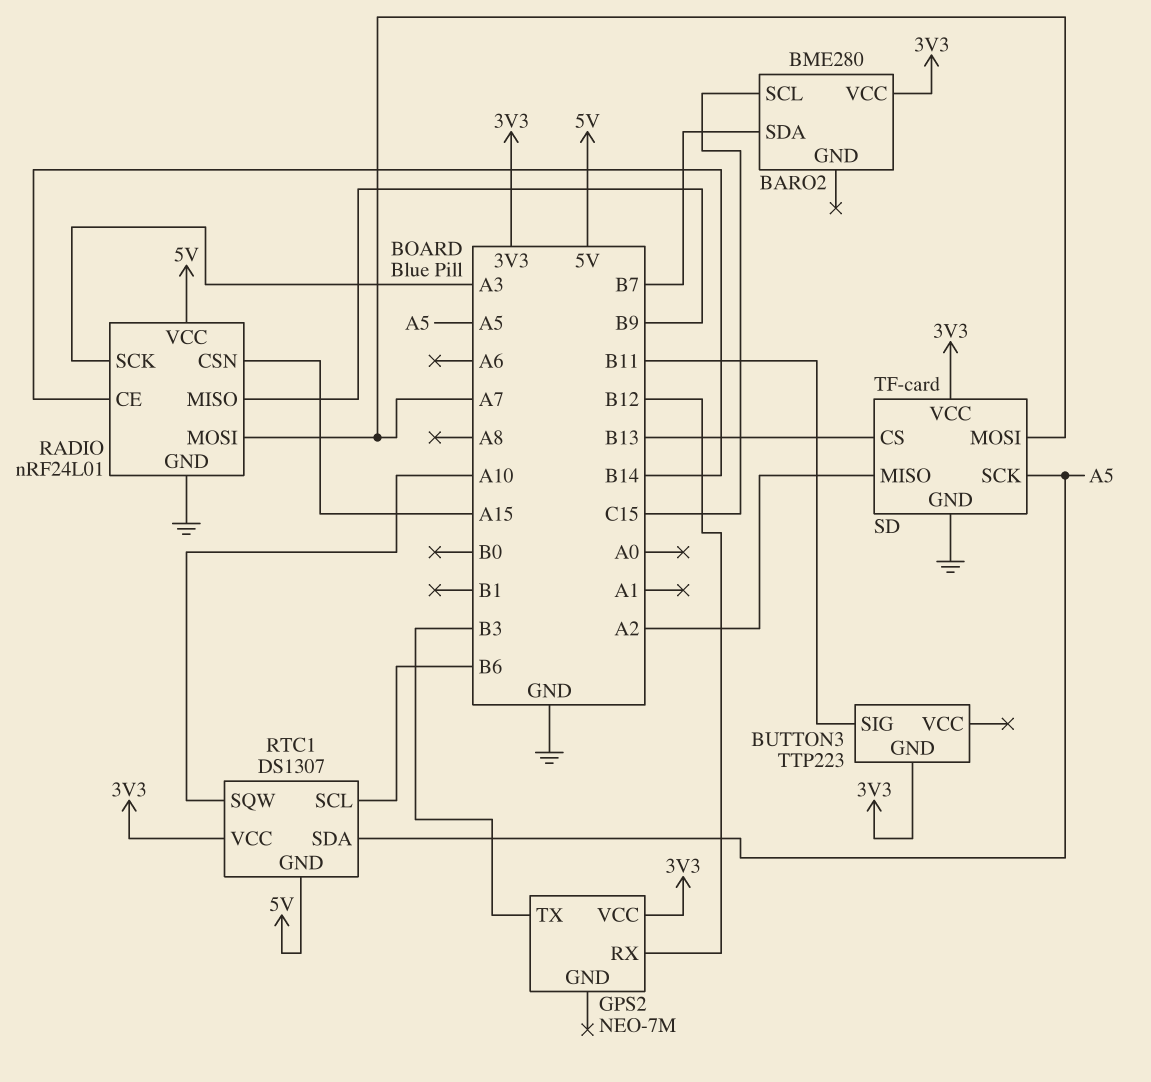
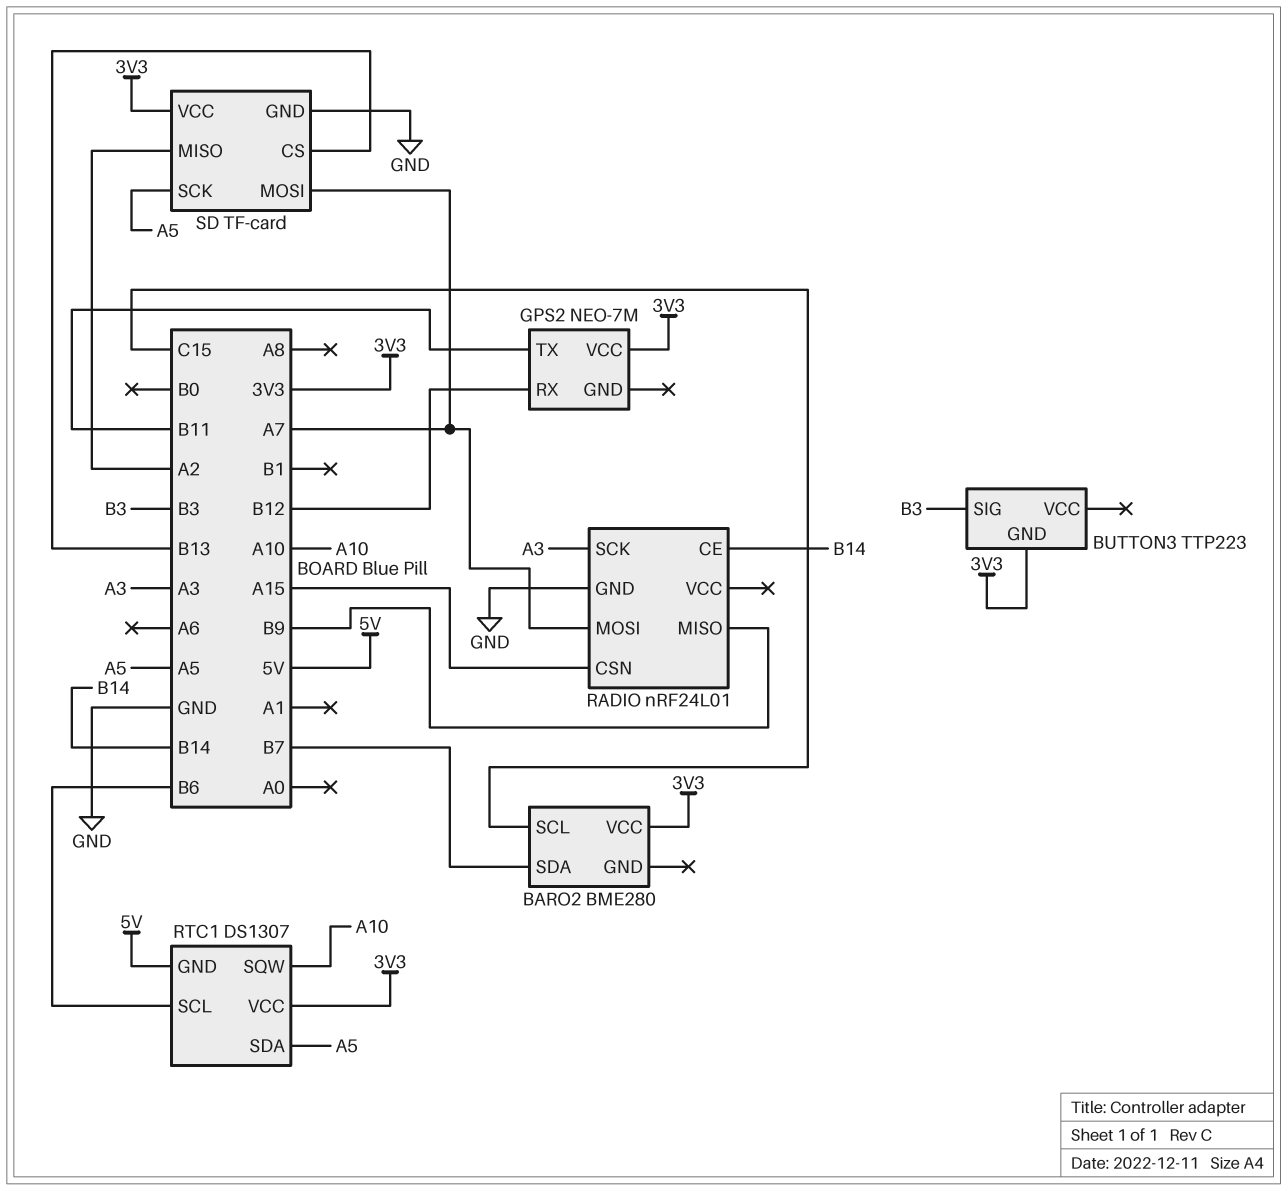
BUTTON3 pin SIG: B11 -> B3
GPS2 pin TX: B3 -> B11
RADIO pin VCC: 5V -> none

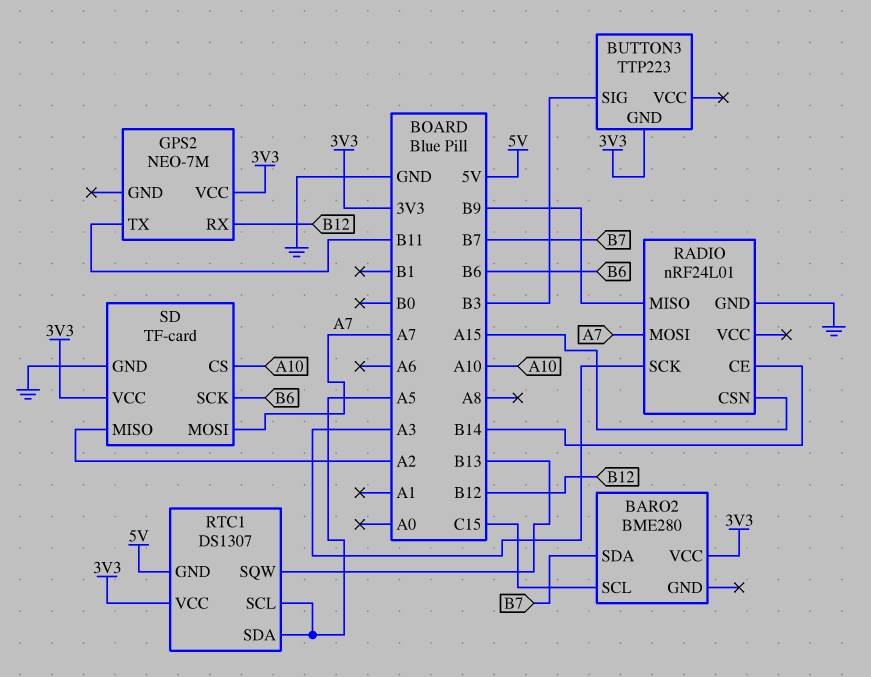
RTC1 pin SCL: B6 -> A5
RTC1 pin SQW: A10 -> B13
SD pin CS: B13 -> A10
SD pin SCK: A5 -> B6

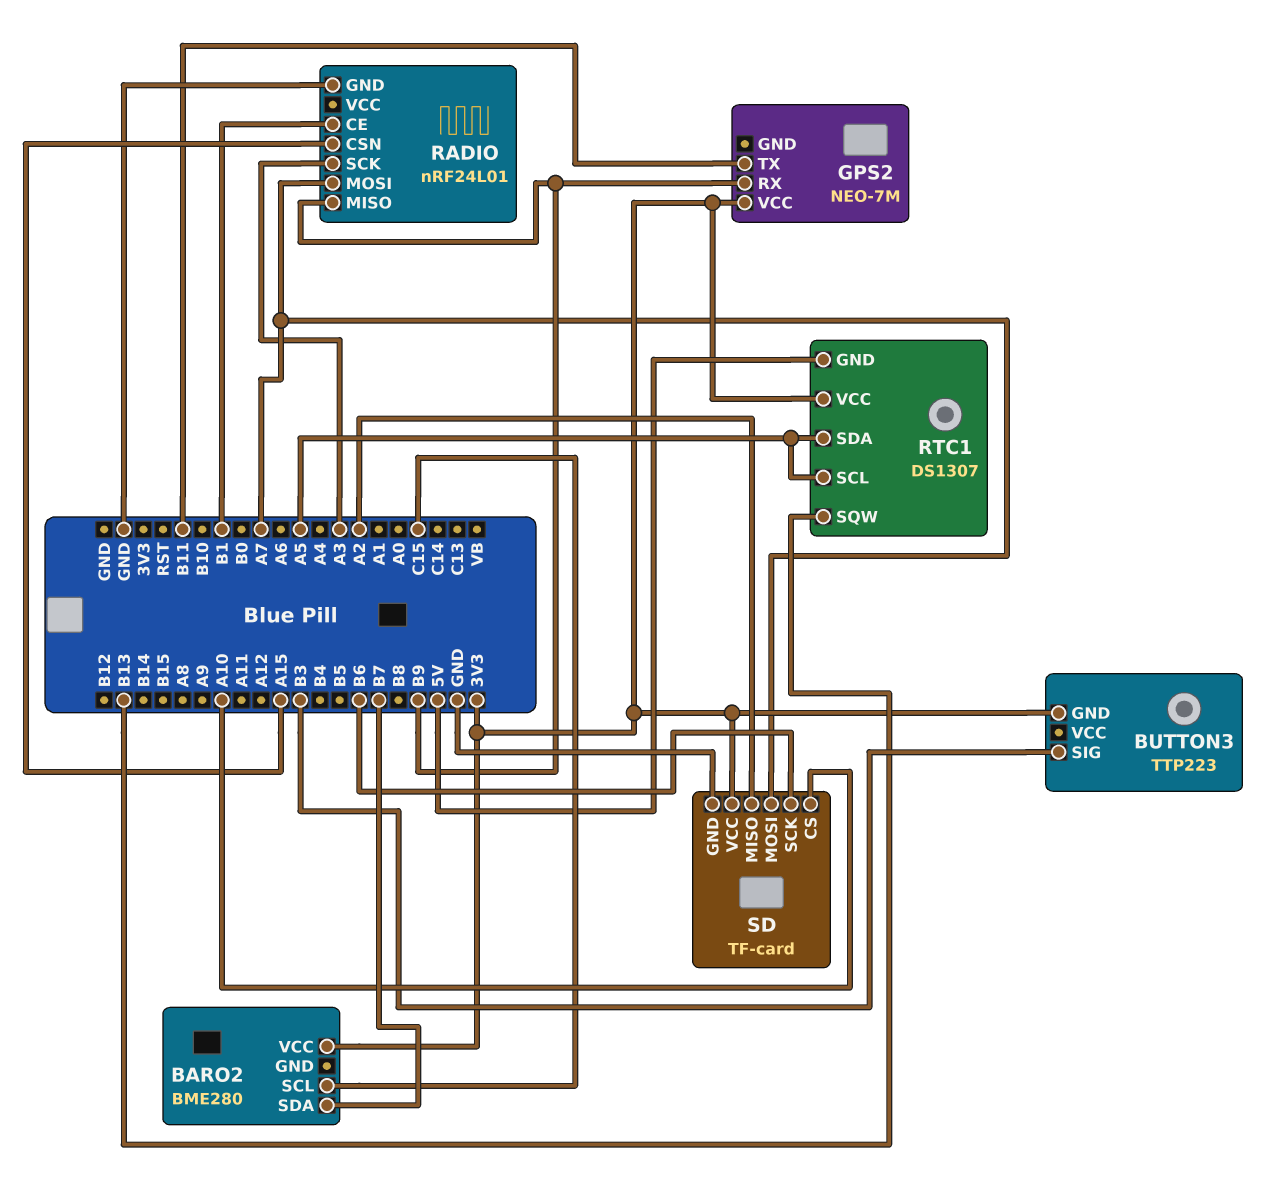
GPS2 pin RX: B12 -> B9
RADIO pin CE: B14 -> B1

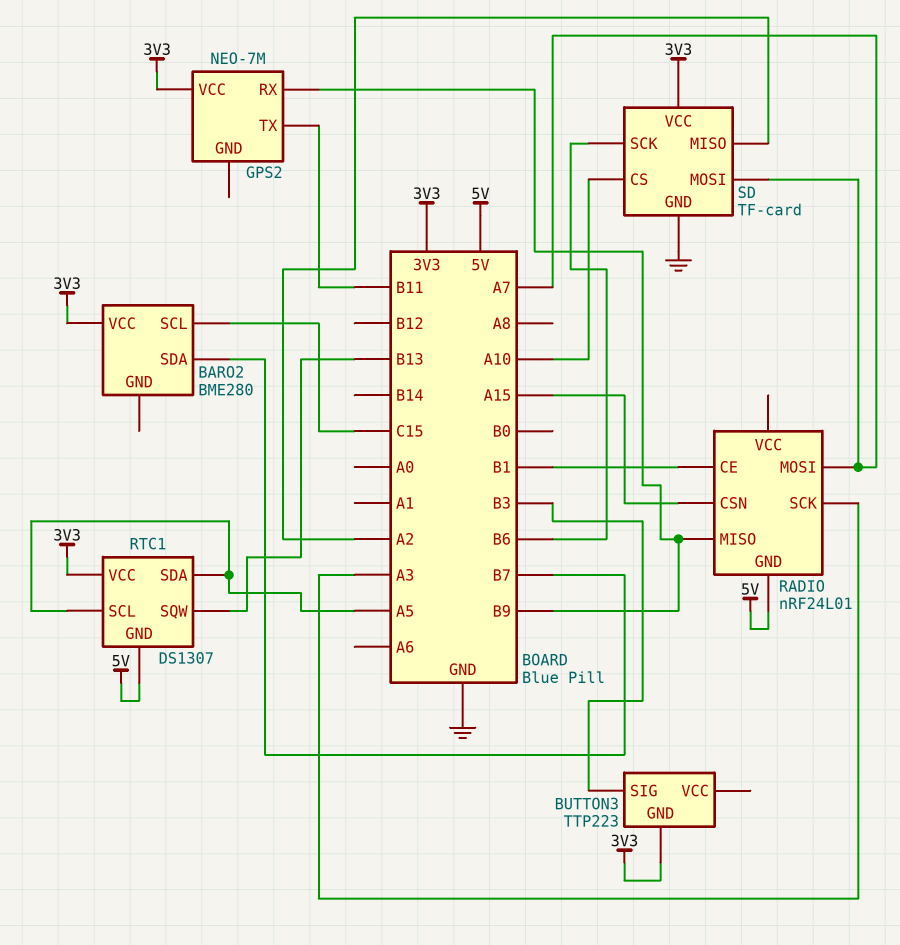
RADIO pin GND: GND -> 5V

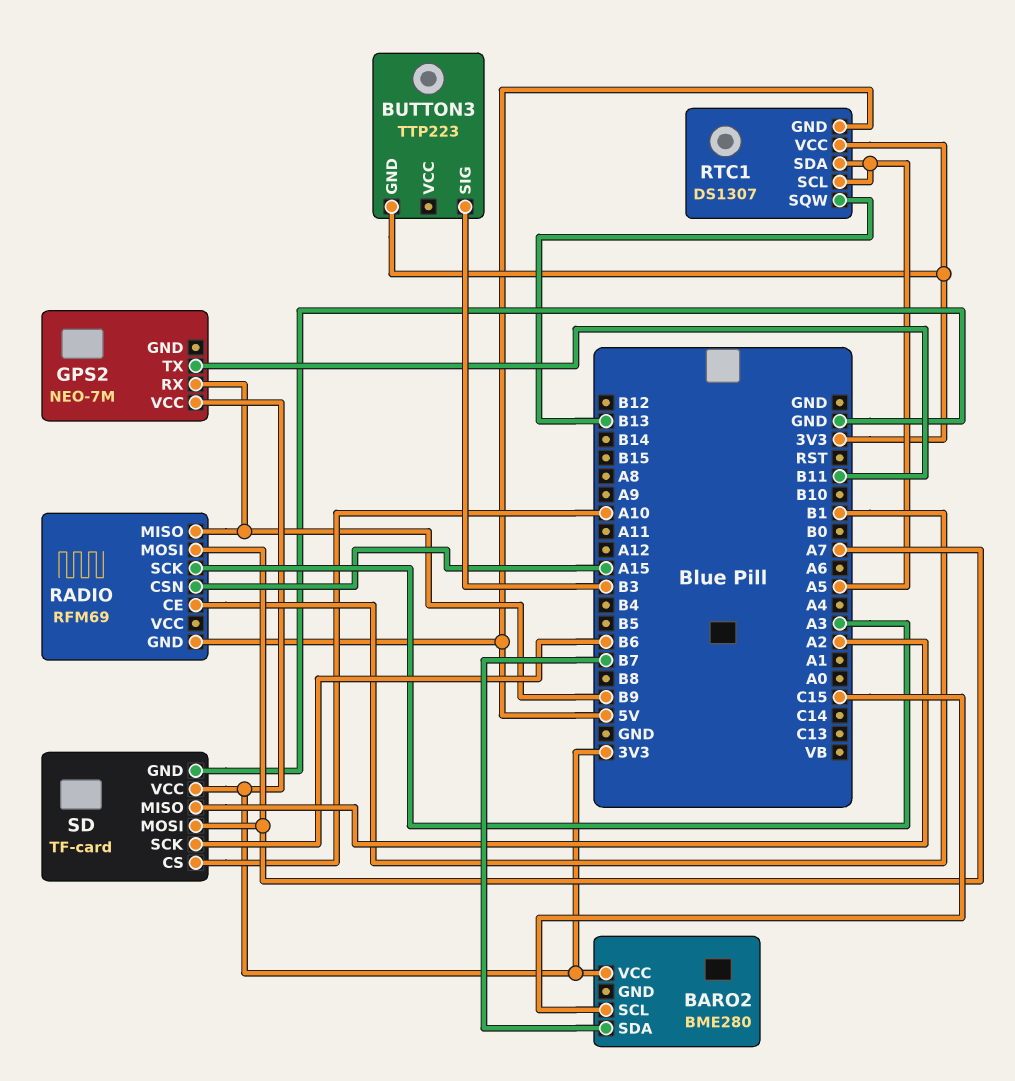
RADIO: nRF24L01 -> RFM69

